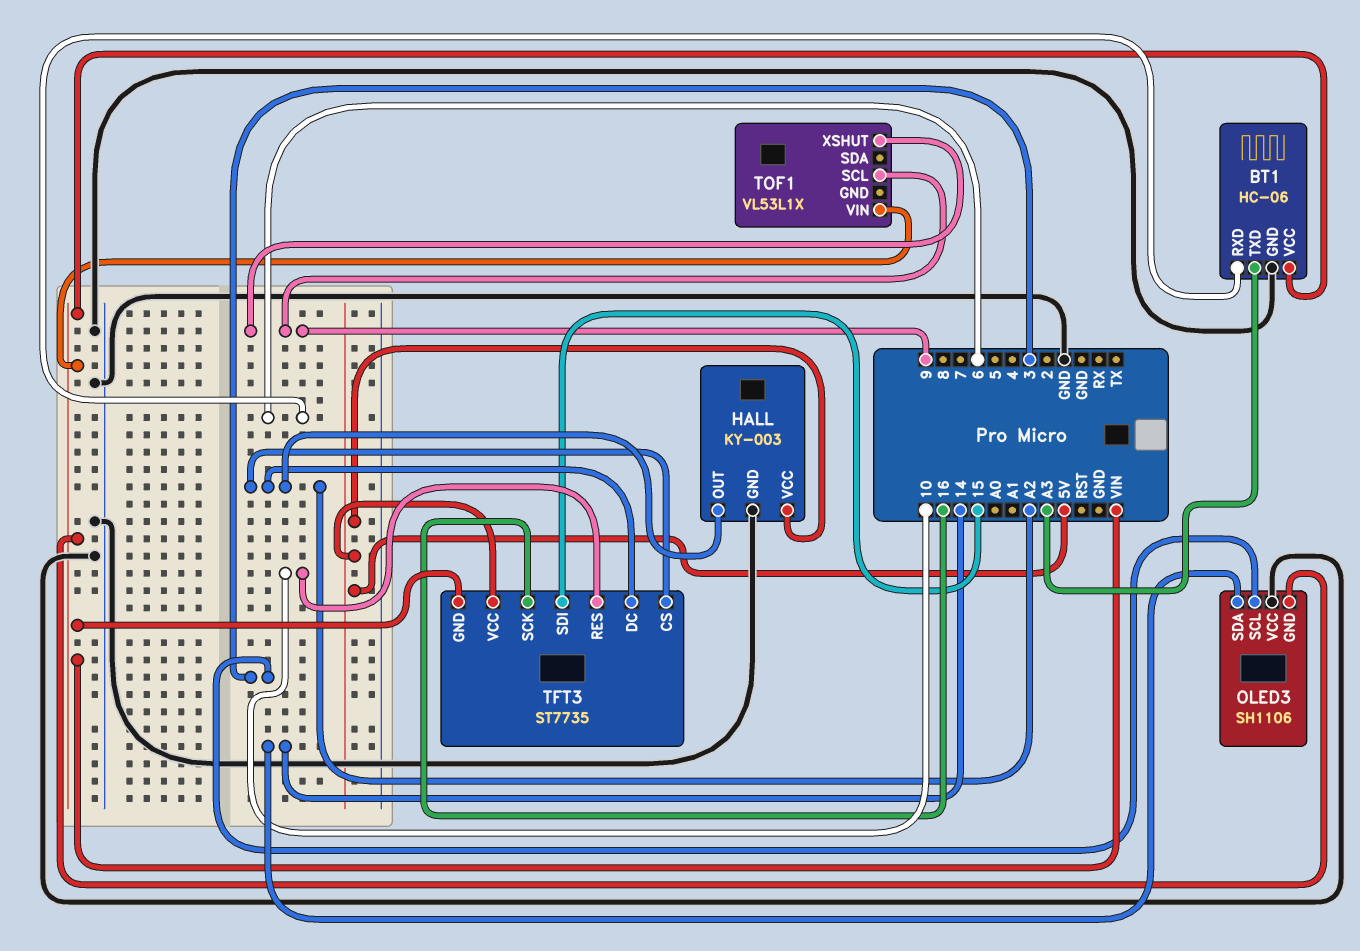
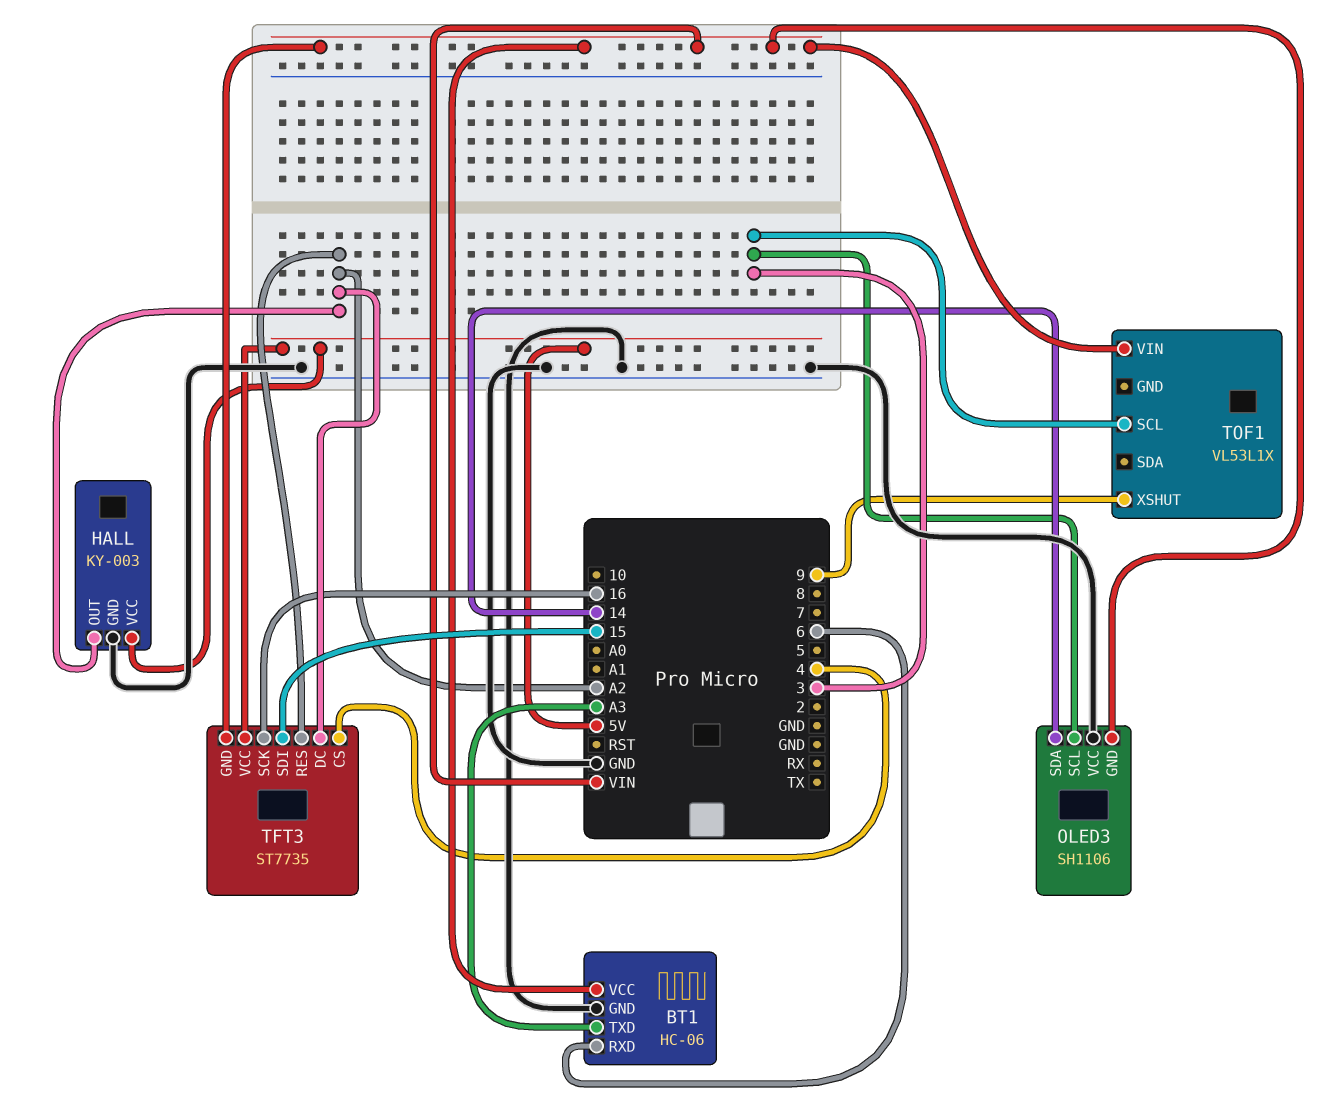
TFT3 pin CS: A2 -> 4
TFT3 pin RES: 10 -> A2
TOF1 pin SCL: 9 -> 3

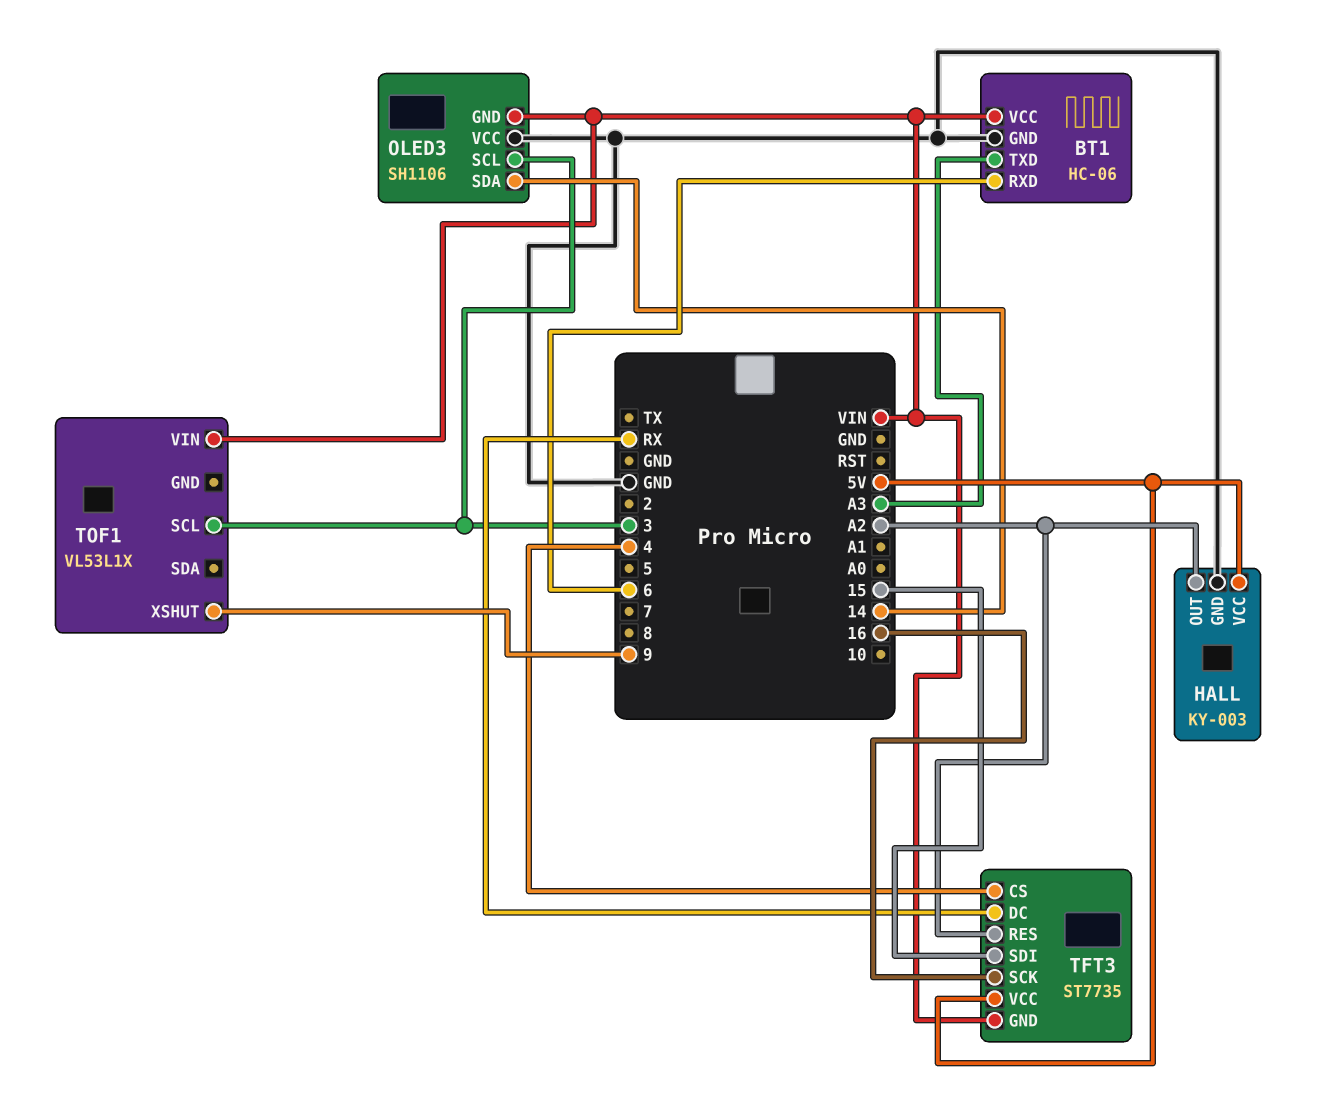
TFT3 pin DC: A2 -> RX

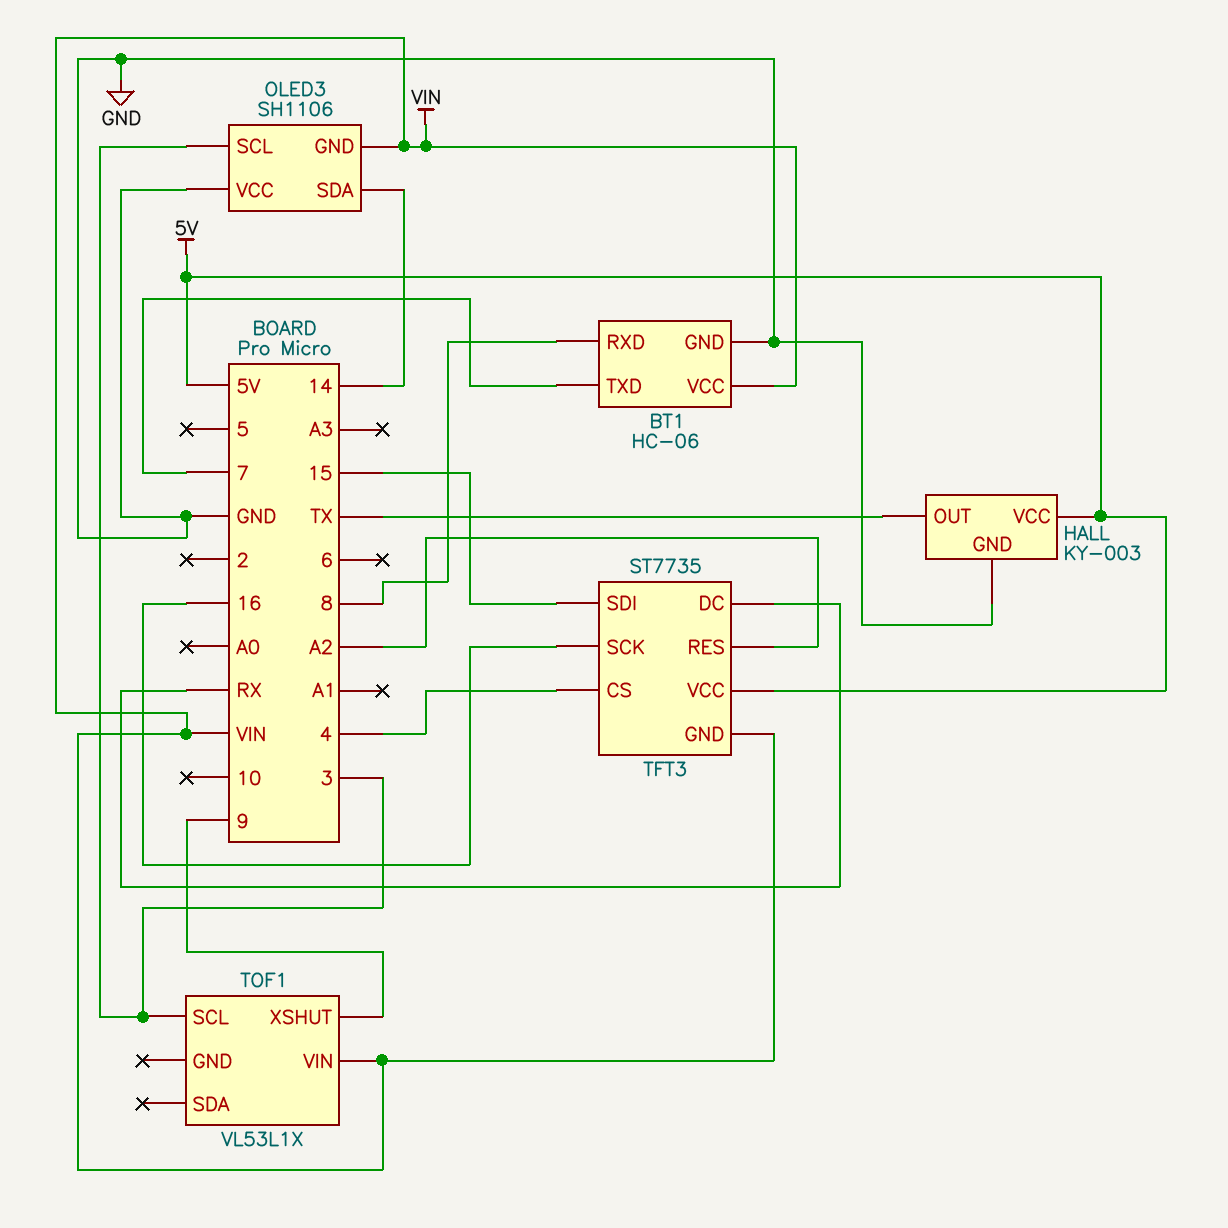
BT1 pin RXD: 6 -> 8
BT1 pin TXD: A3 -> 7
HALL pin OUT: A2 -> TX

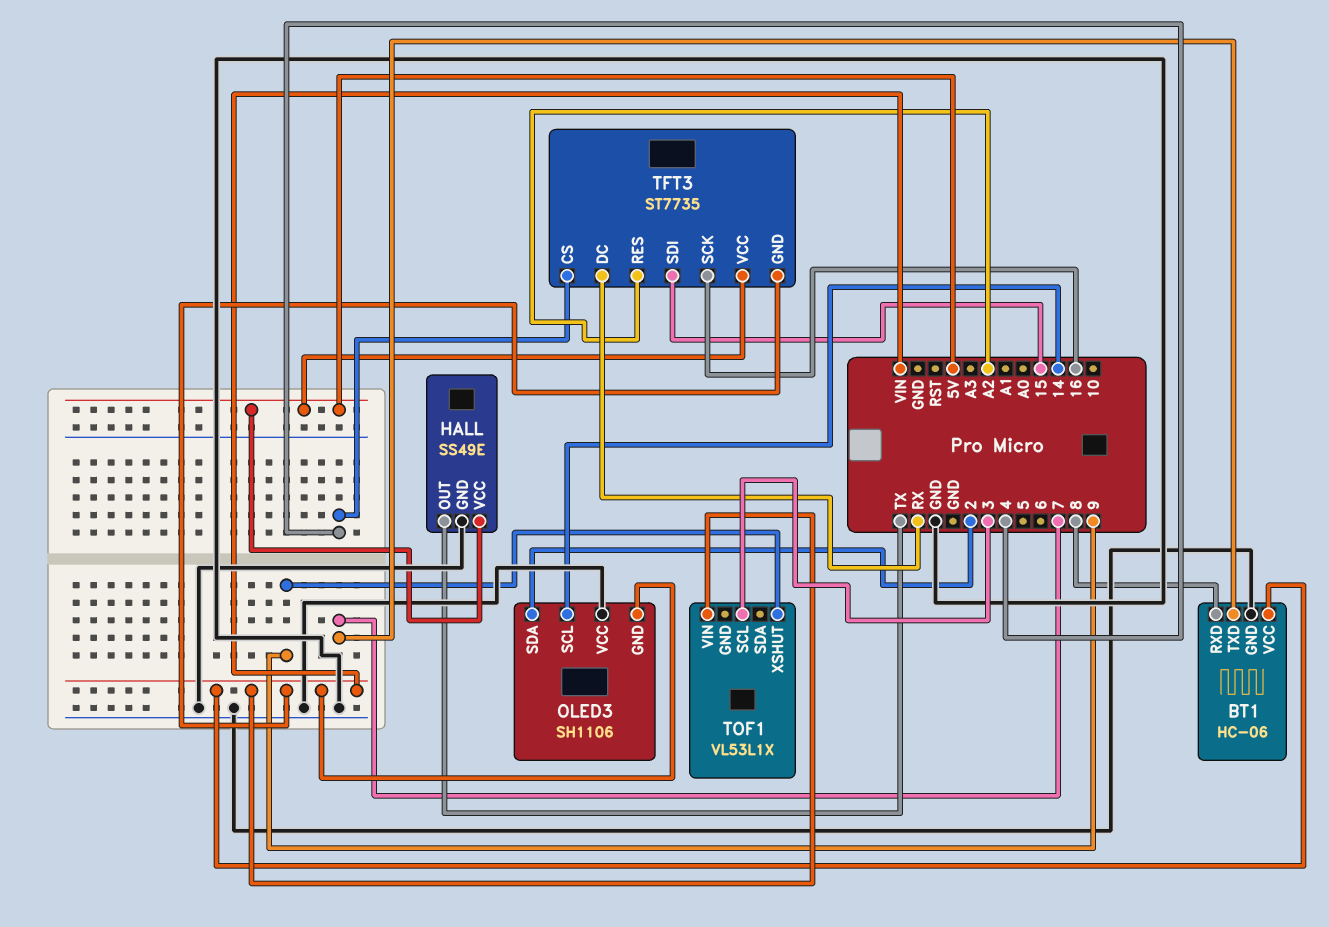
HALL: KY-003 -> SS49E
OLED3 pin SCL: 3 -> 14
OLED3 pin SDA: 14 -> 2

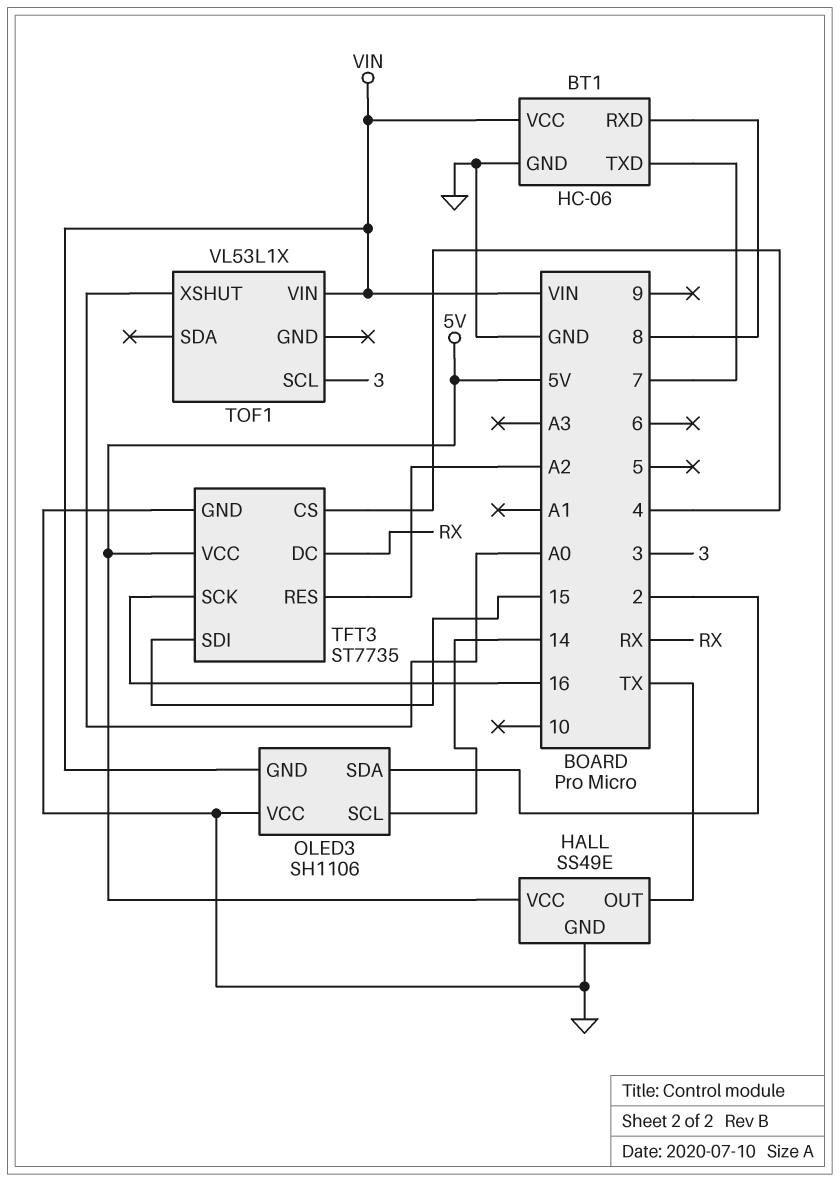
TFT3 pin GND: VIN -> GND
TOF1 pin XSHUT: 9 -> A0

